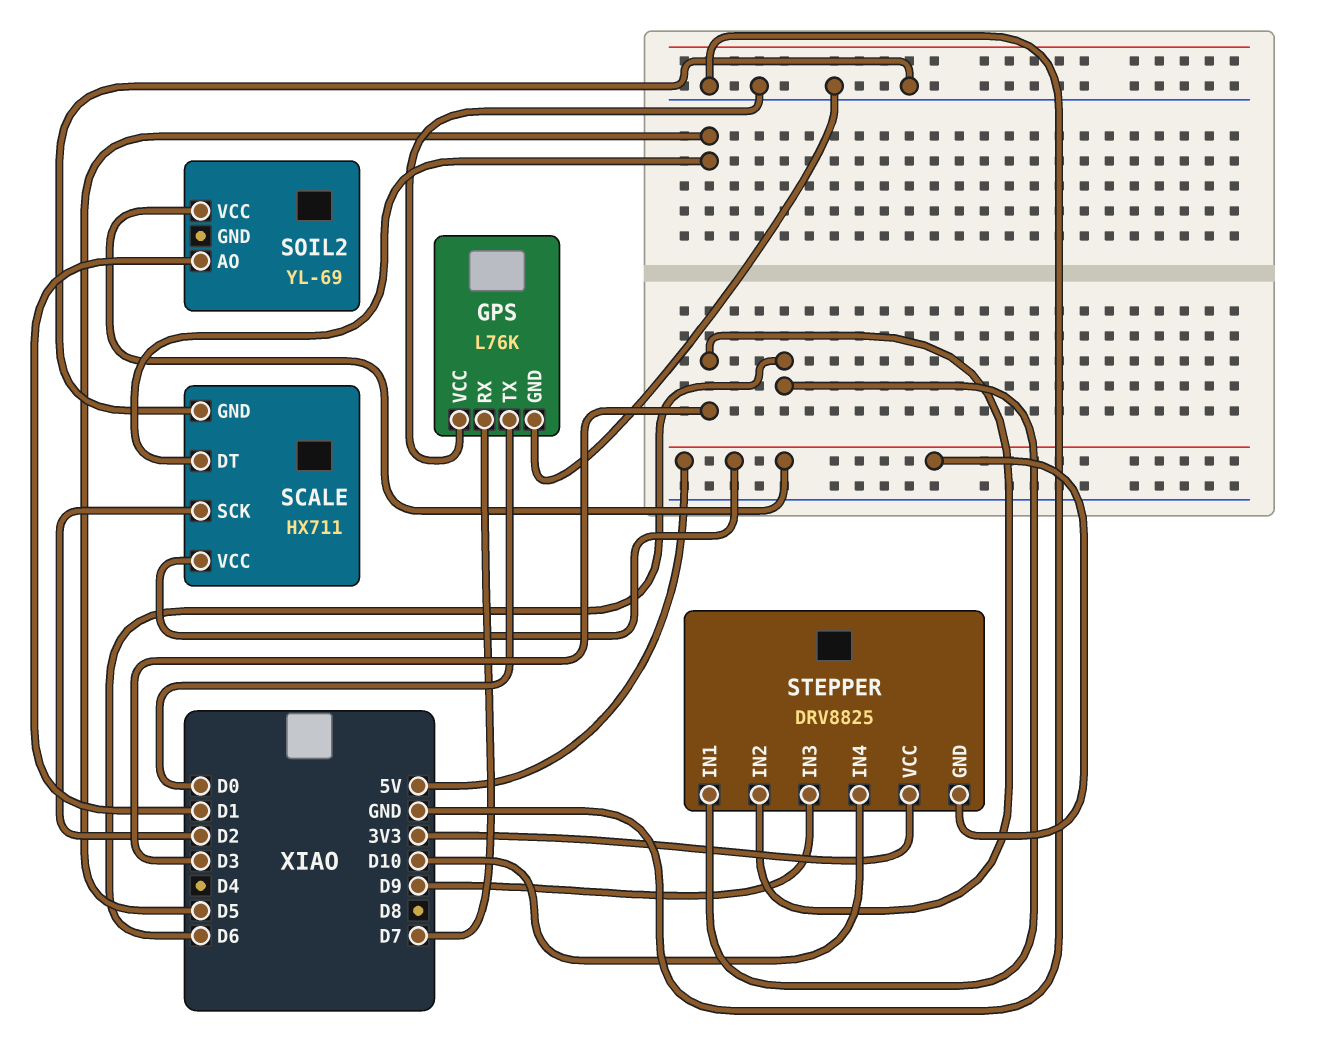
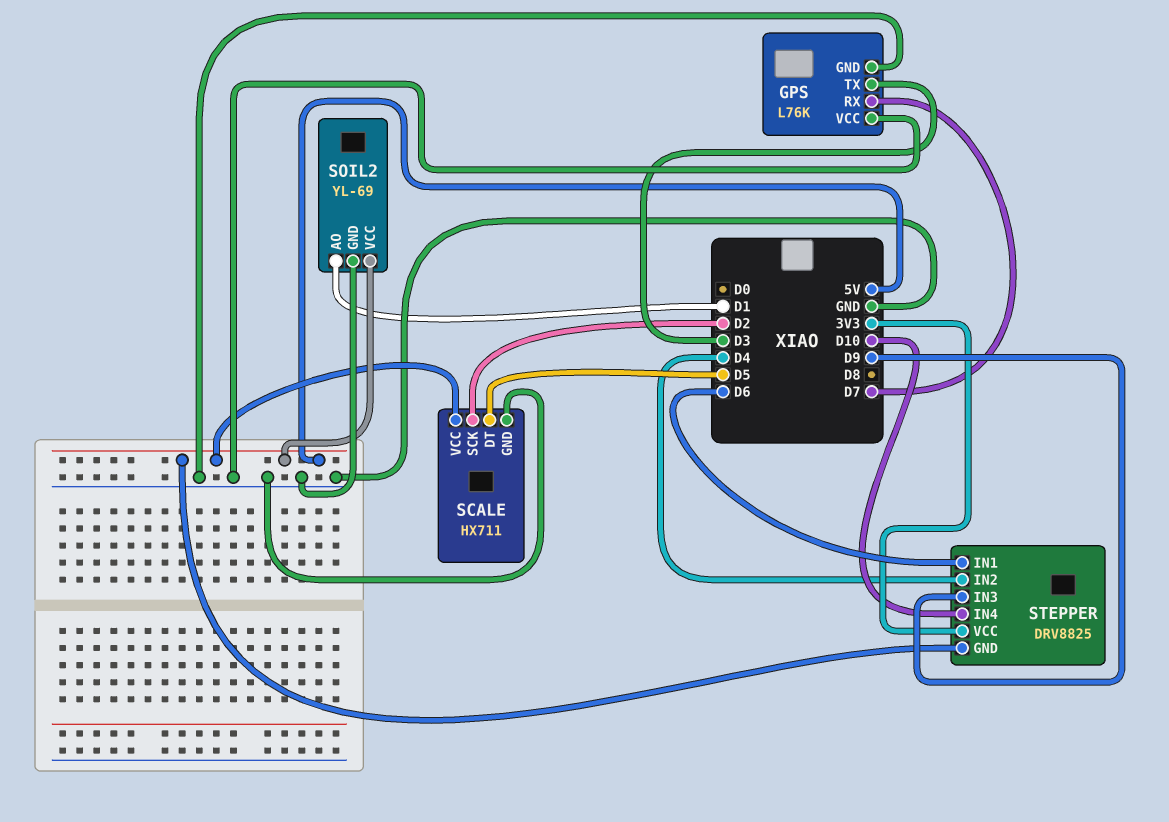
GPS pin TX: D0 -> D3
SOIL2 pin GND: none -> GND
STEPPER pin IN2: D3 -> D4

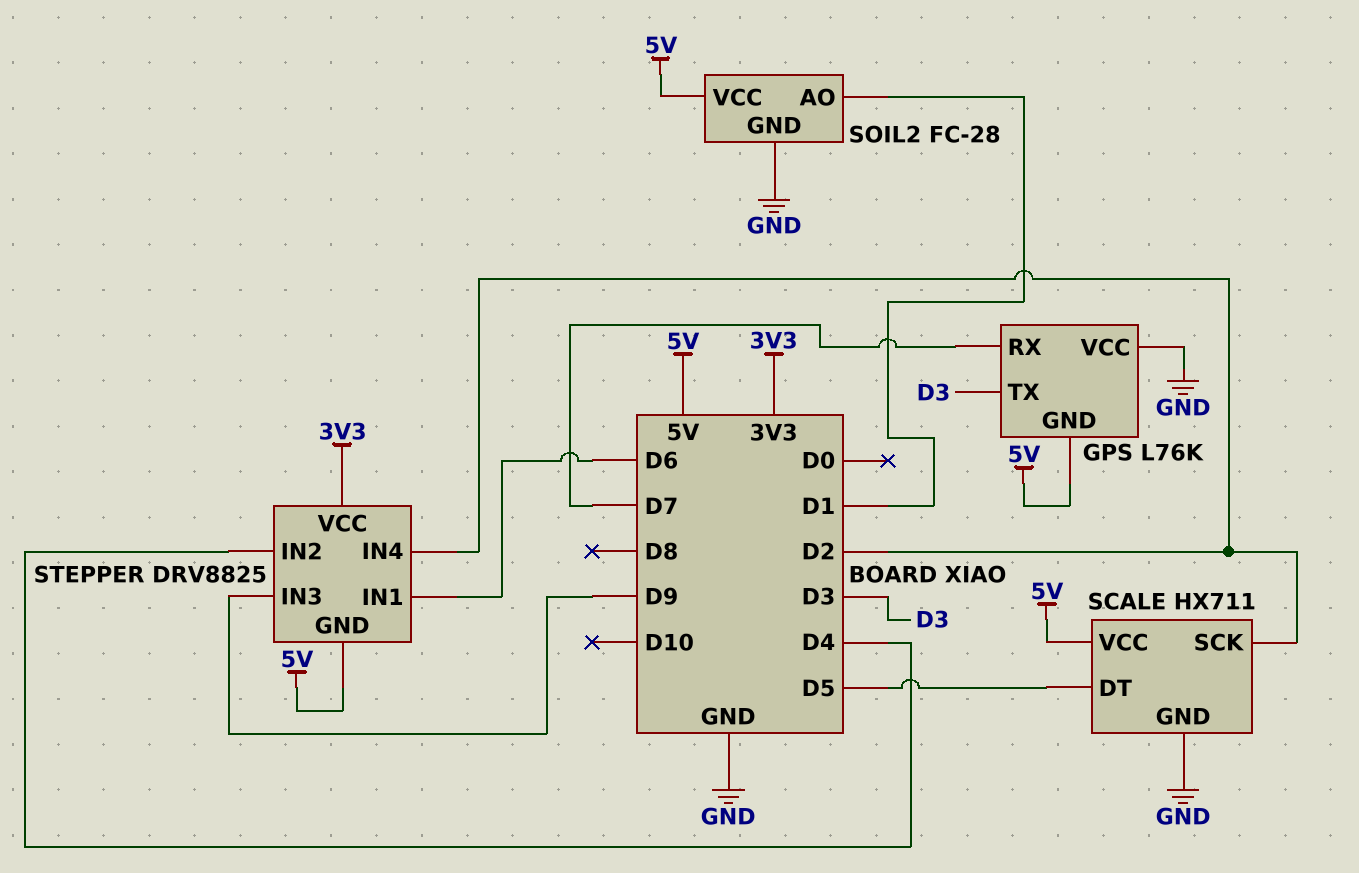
GPS pin GND: GND -> 5V
SOIL2: YL-69 -> FC-28
STEPPER pin IN4: D10 -> D2

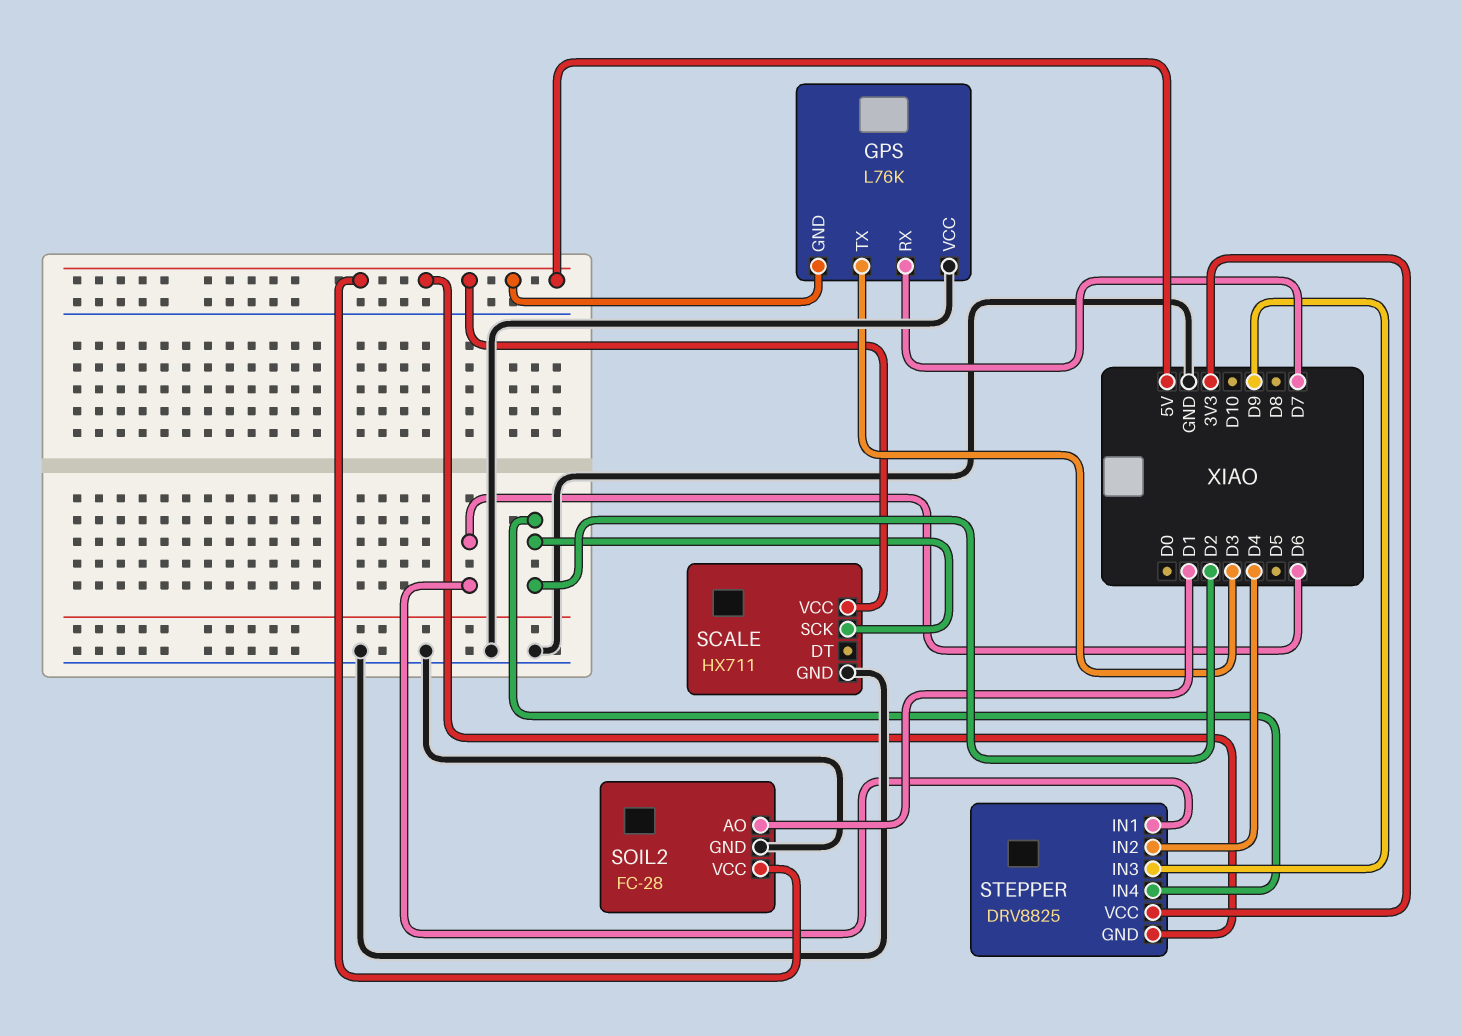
SCALE pin DT: D5 -> none

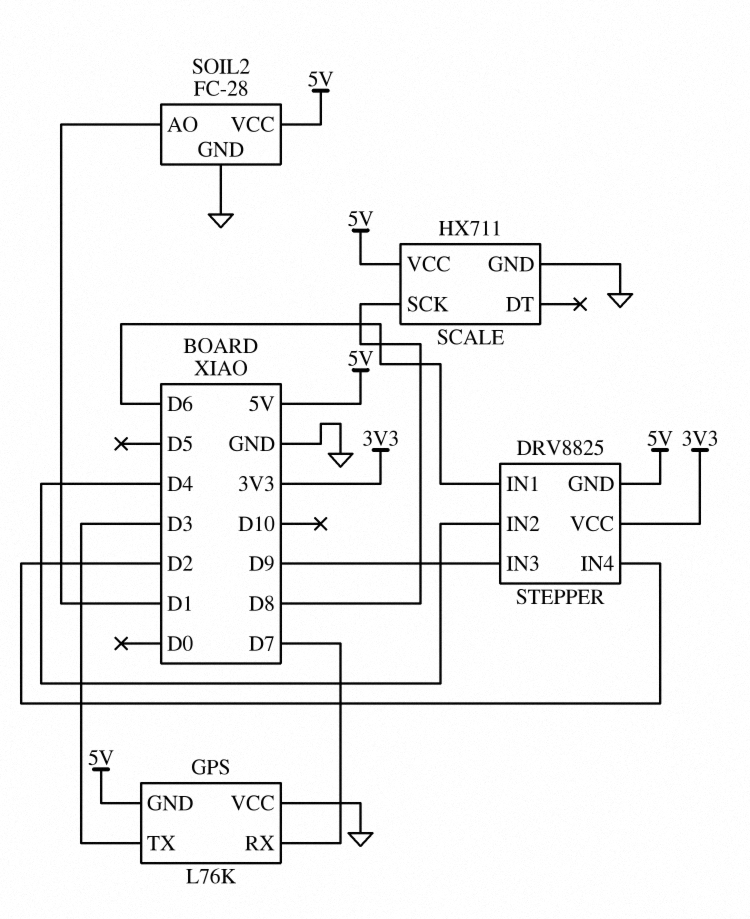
SCALE pin SCK: D2 -> D8

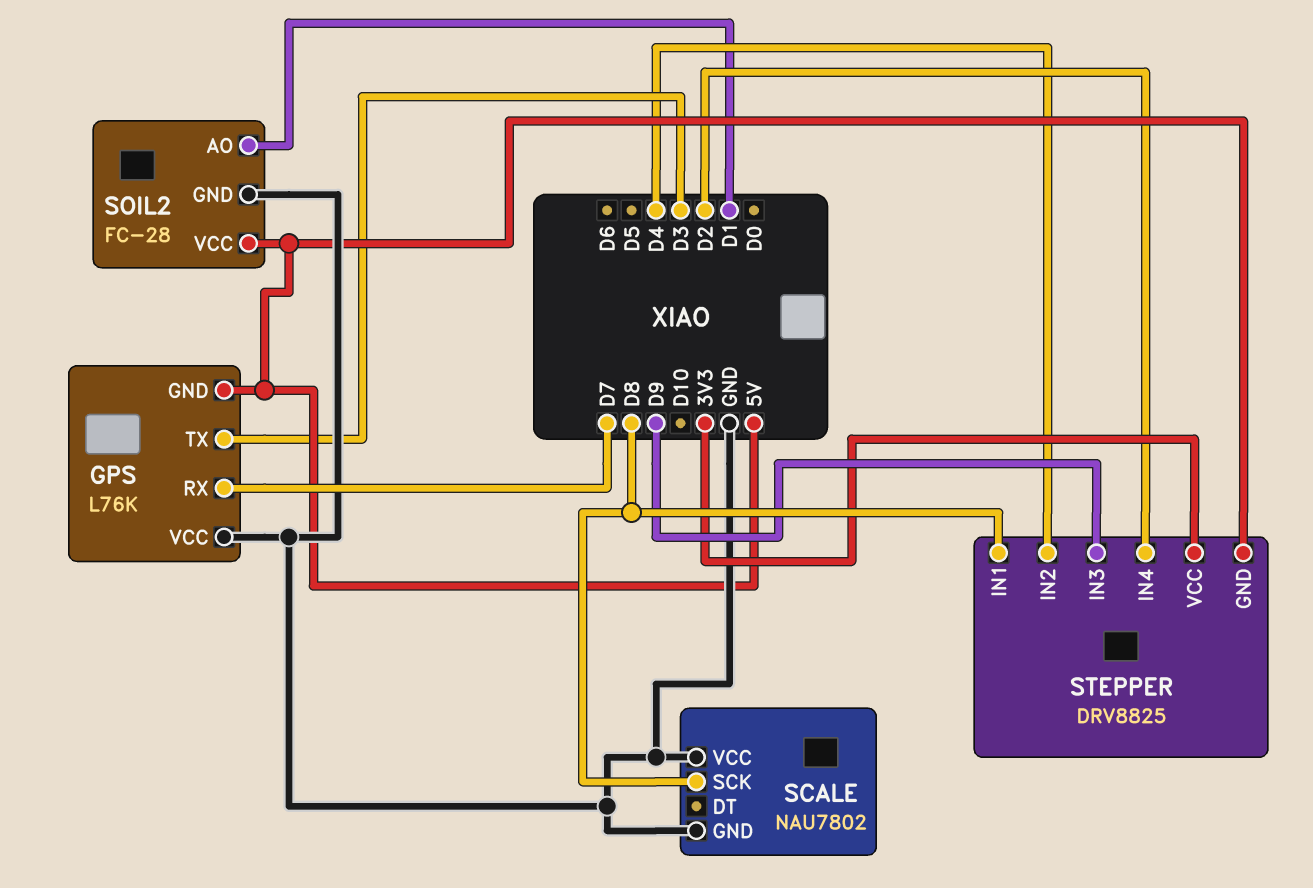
SCALE: HX711 -> NAU7802
SCALE pin VCC: 5V -> GND
STEPPER pin IN1: D6 -> D8

